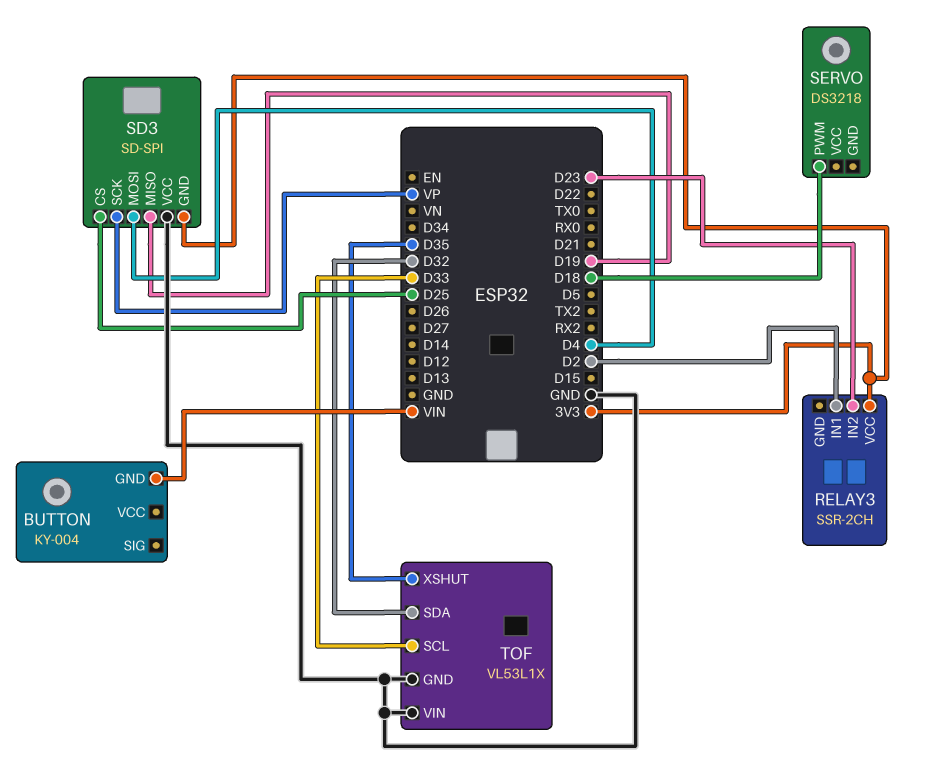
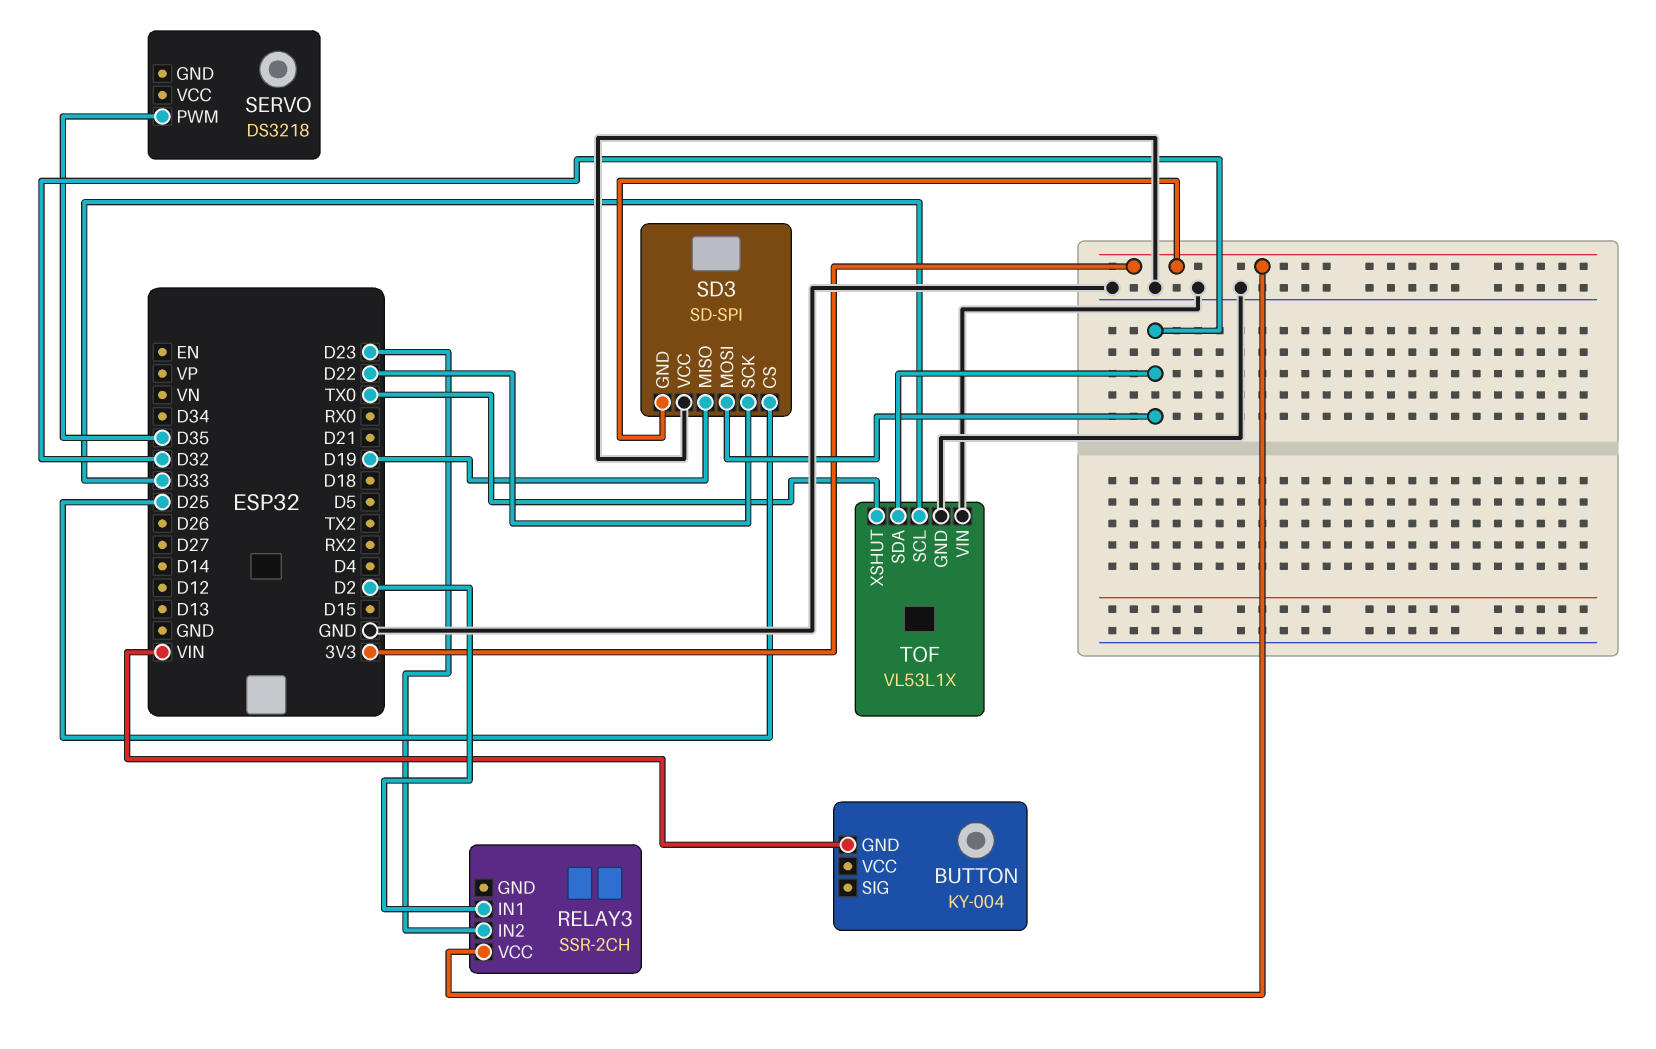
SD3 pin MOSI: D4 -> D32
SD3 pin SCK: VP -> D22
SERVO pin PWM: D18 -> D35
TOF pin XSHUT: D35 -> TX0

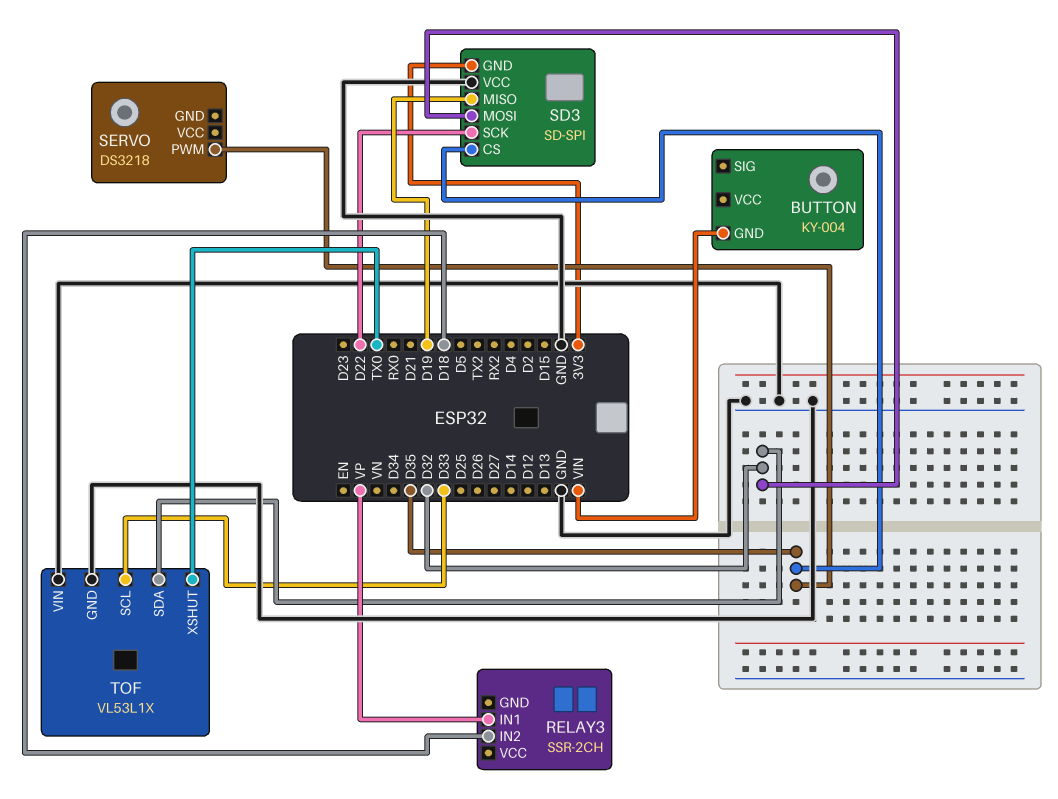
RELAY3 pin IN1: D2 -> VP
RELAY3 pin IN2: D23 -> D18
RELAY3 pin VCC: 3V3 -> none
SD3 pin CS: D25 -> D35

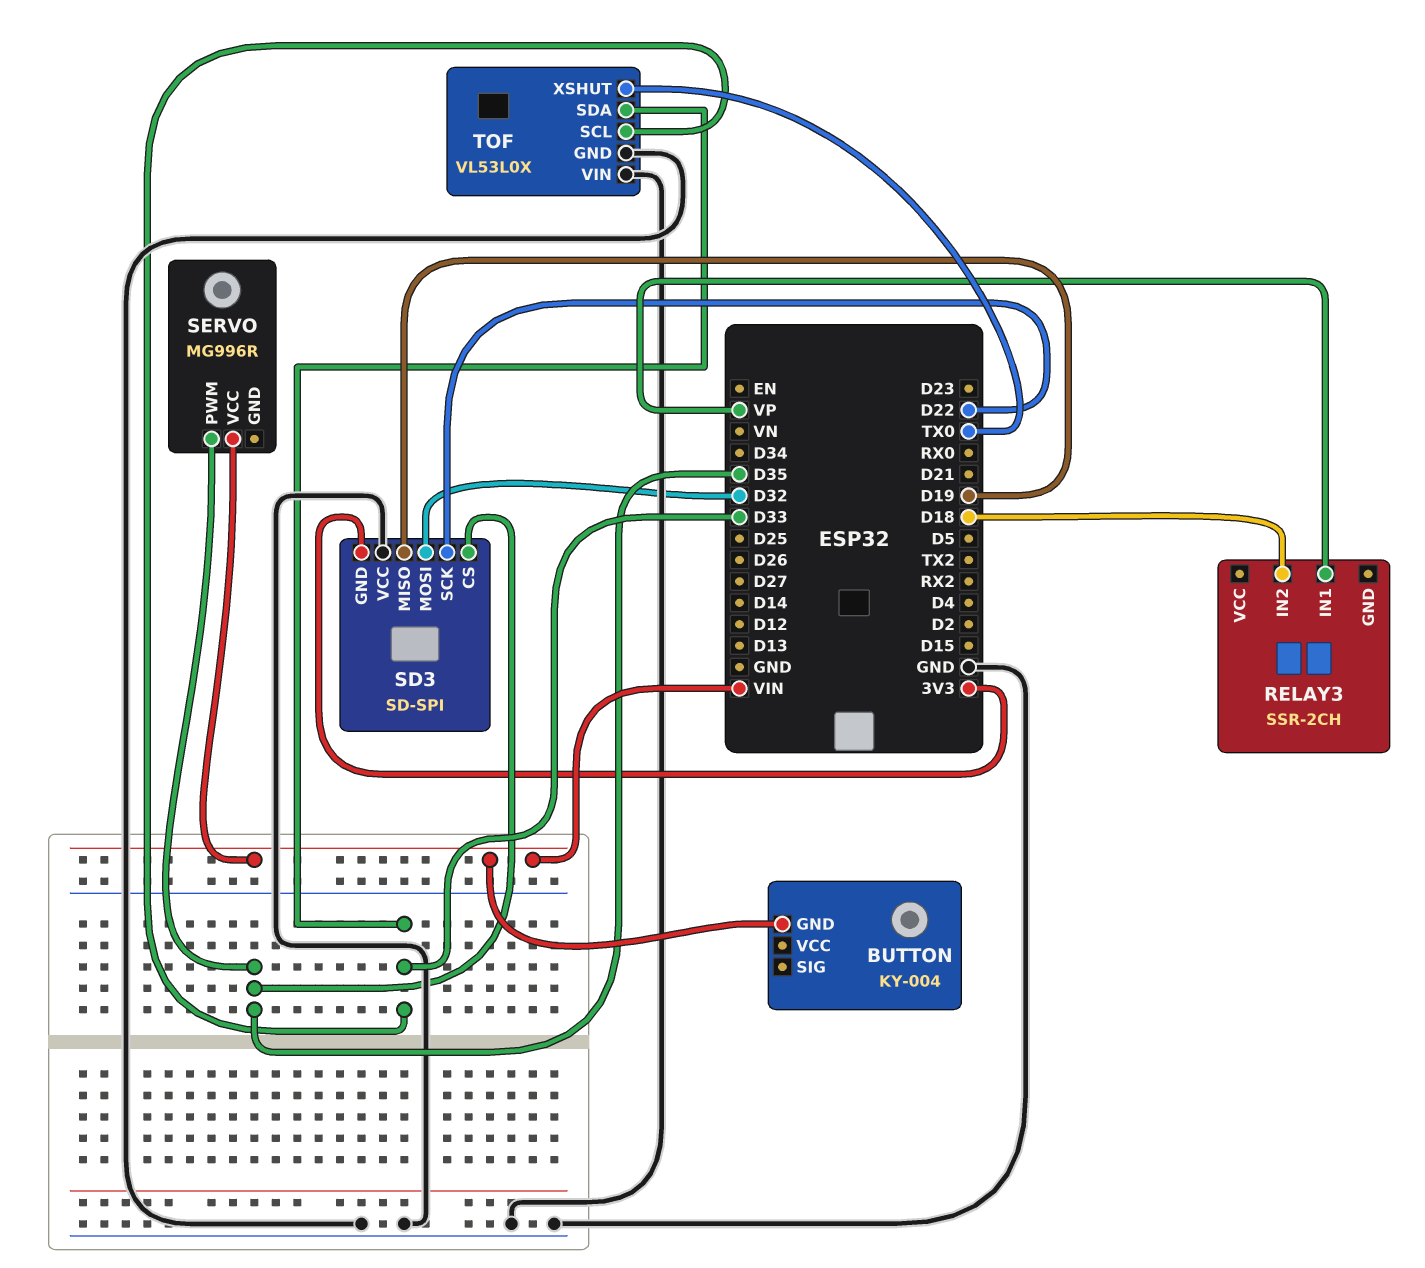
SERVO: DS3218 -> MG996R
SERVO pin VCC: none -> VIN
TOF: VL53L1X -> VL53L0X
TOF pin SDA: D32 -> D33

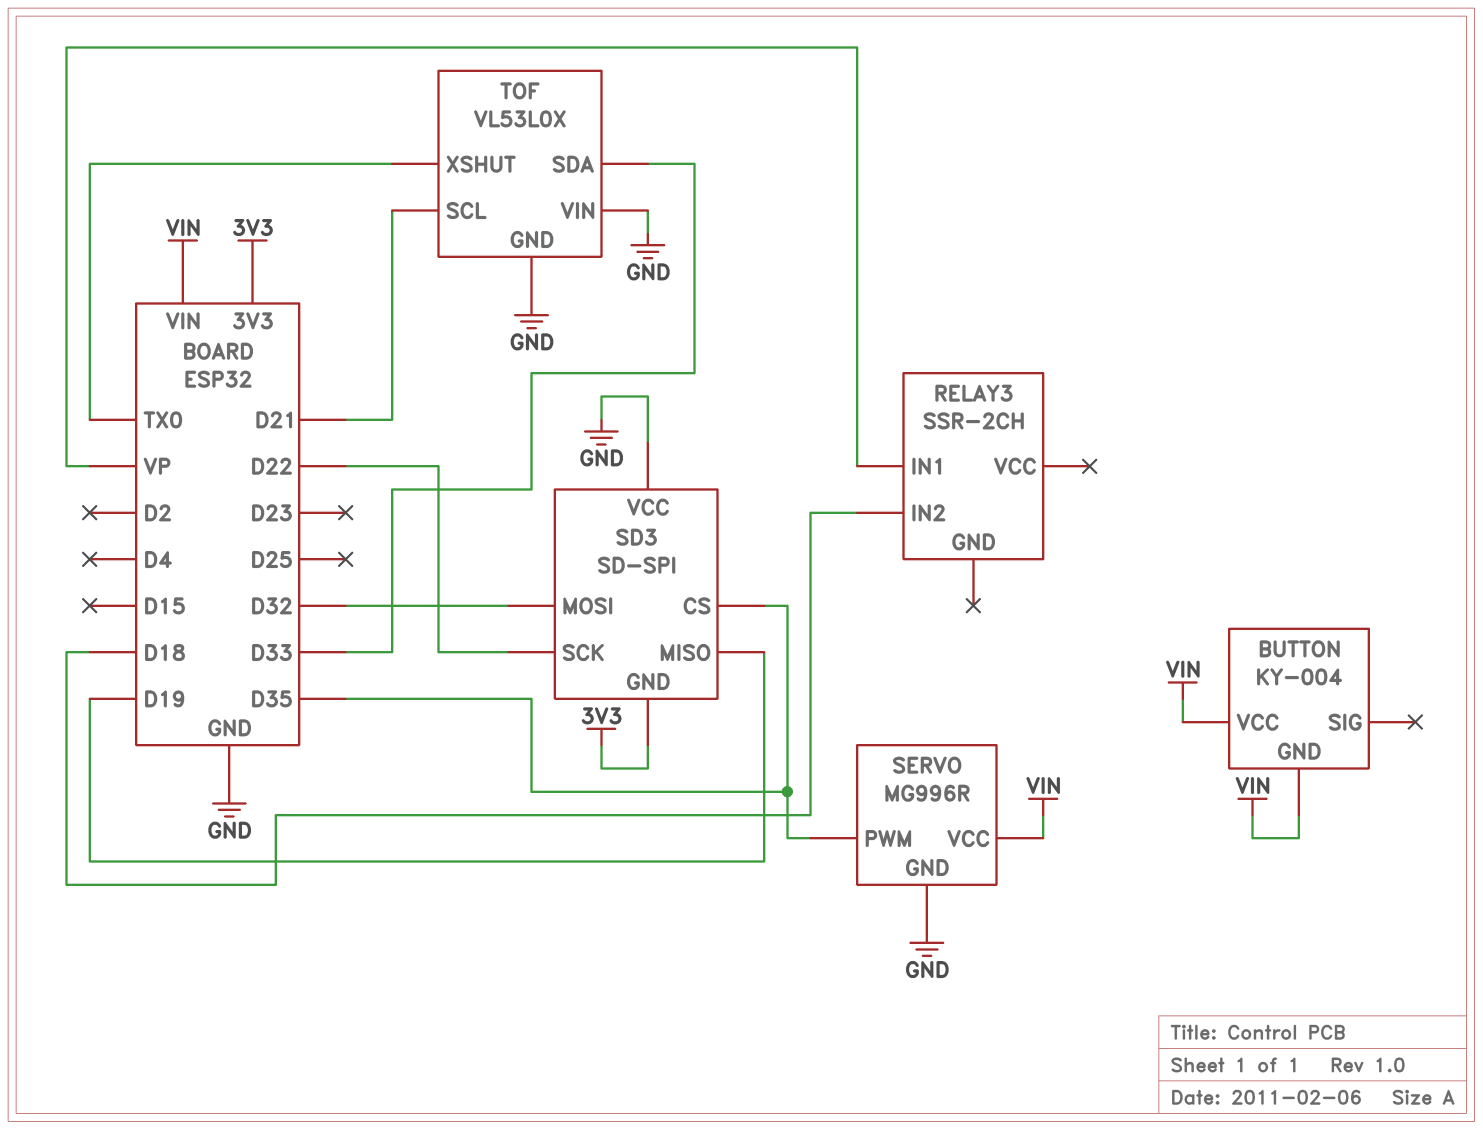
BUTTON pin VCC: none -> VIN
SERVO pin GND: none -> GND
TOF pin SCL: D33 -> D21

